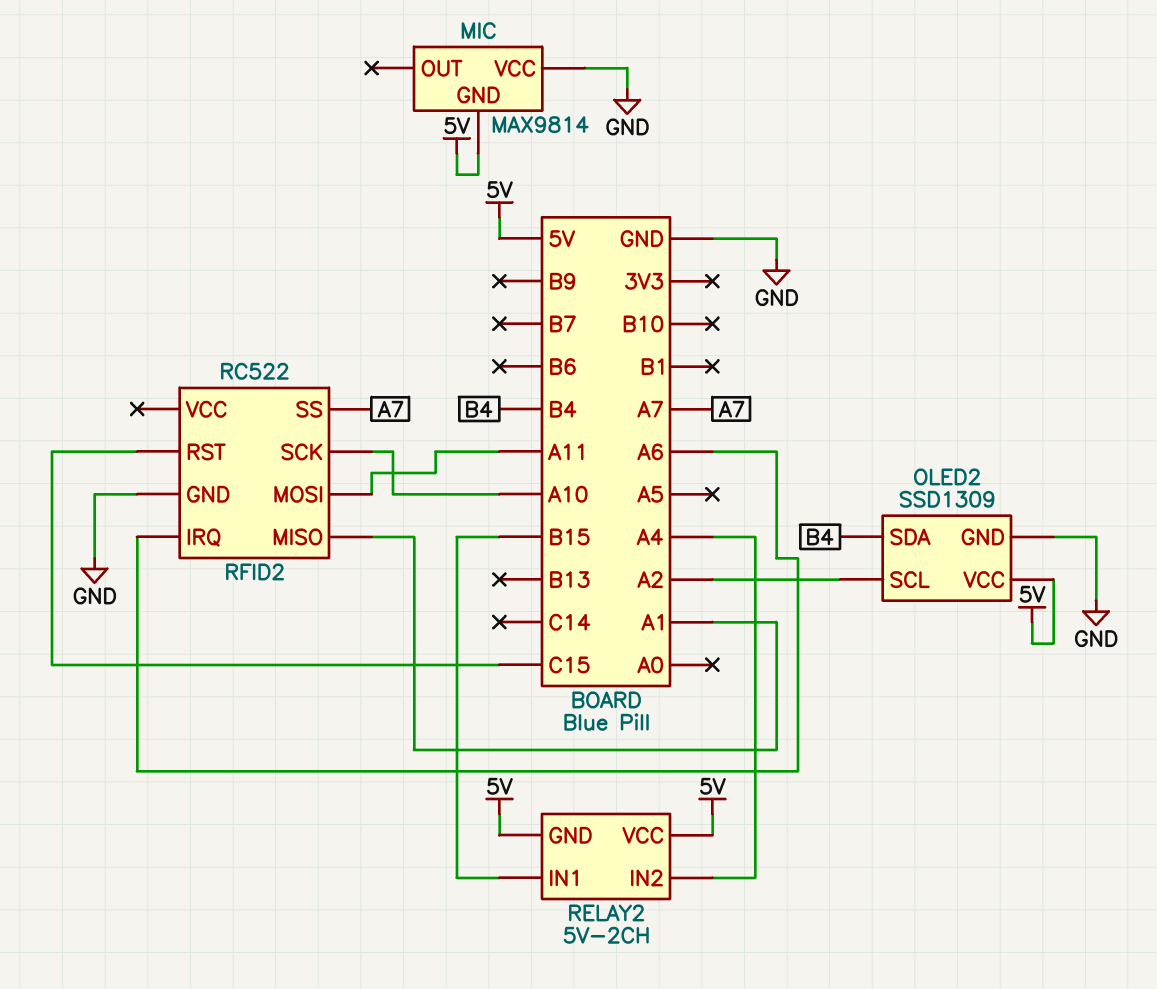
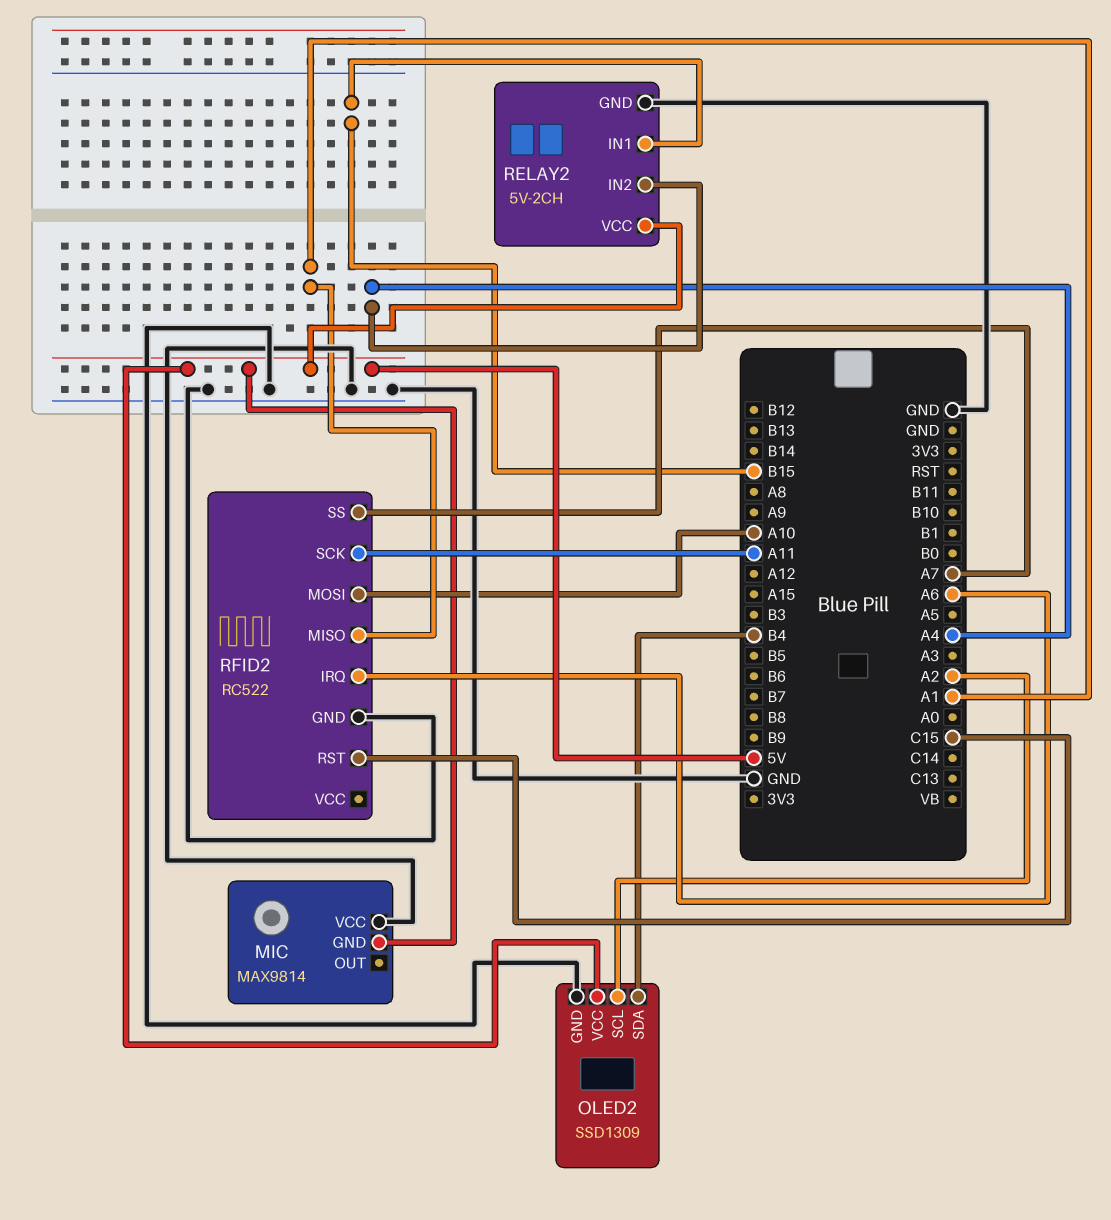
RELAY2 pin GND: 5V -> GND
RFID2 pin MOSI: A11 -> A10
RFID2 pin SCK: A10 -> A11

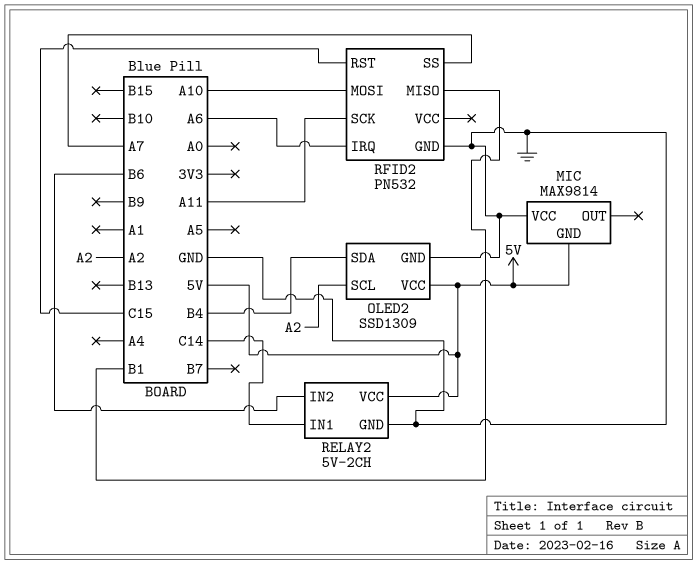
RELAY2 pin IN1: B15 -> C14
RELAY2 pin IN2: A4 -> B6
RFID2: RC522 -> PN532
RFID2 pin MISO: A1 -> B1

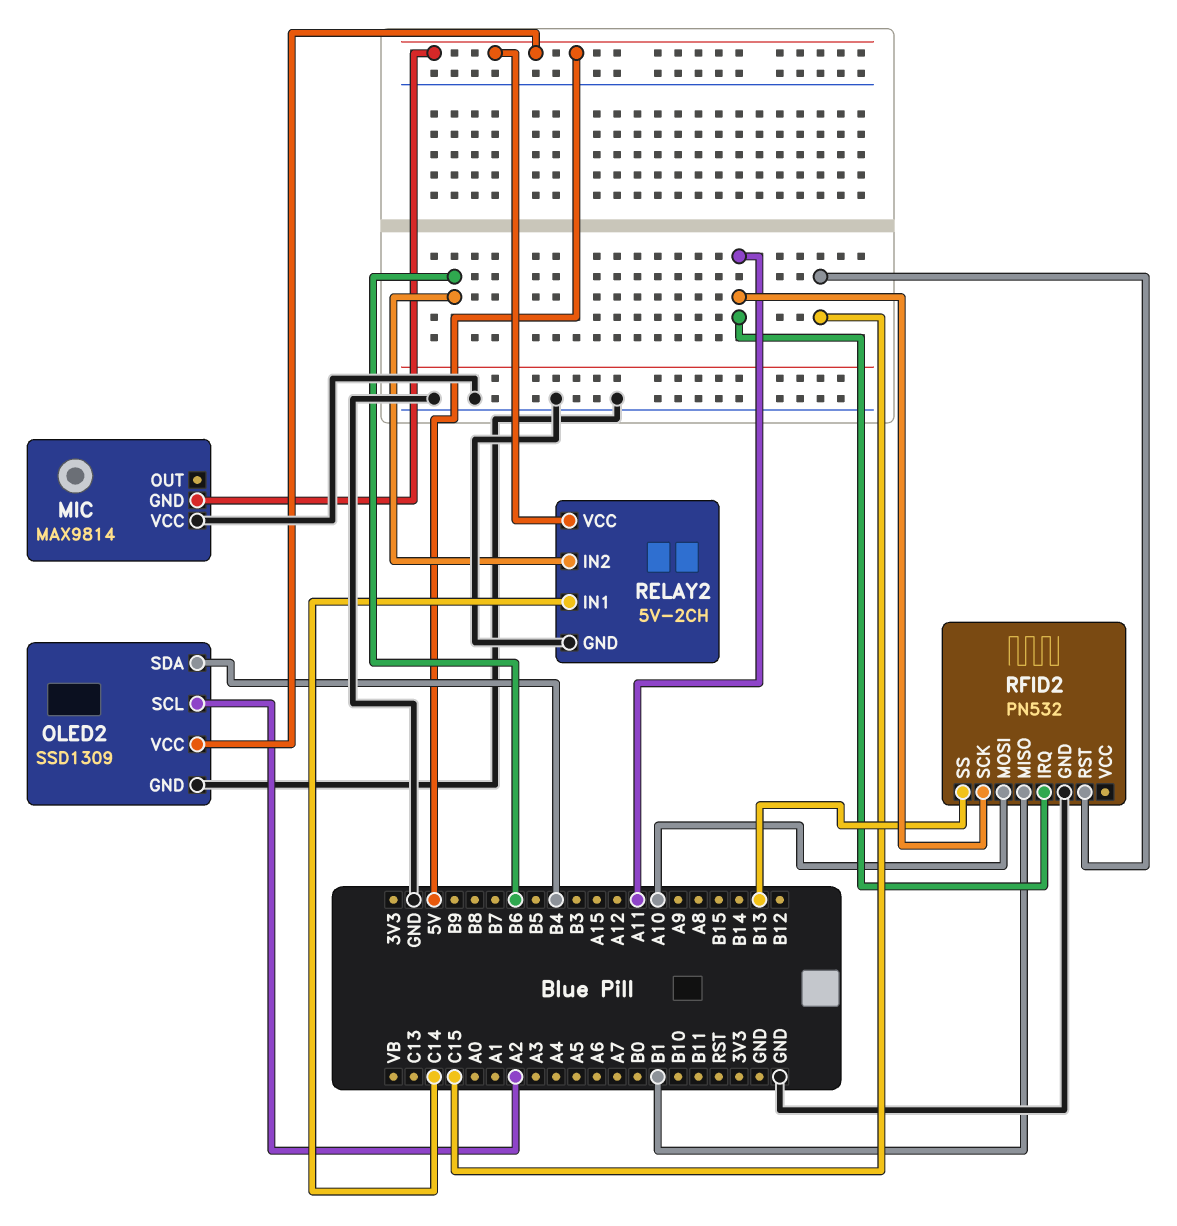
RFID2 pin IRQ: A6 -> A11
RFID2 pin SS: A7 -> B13

